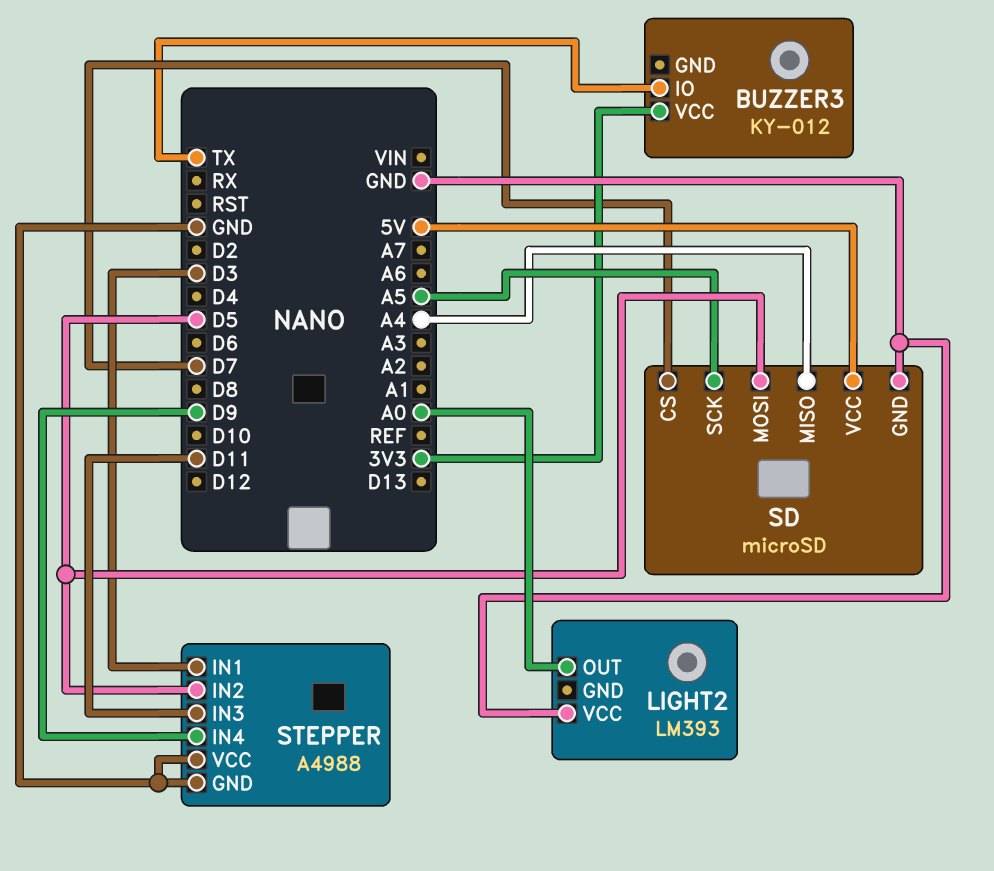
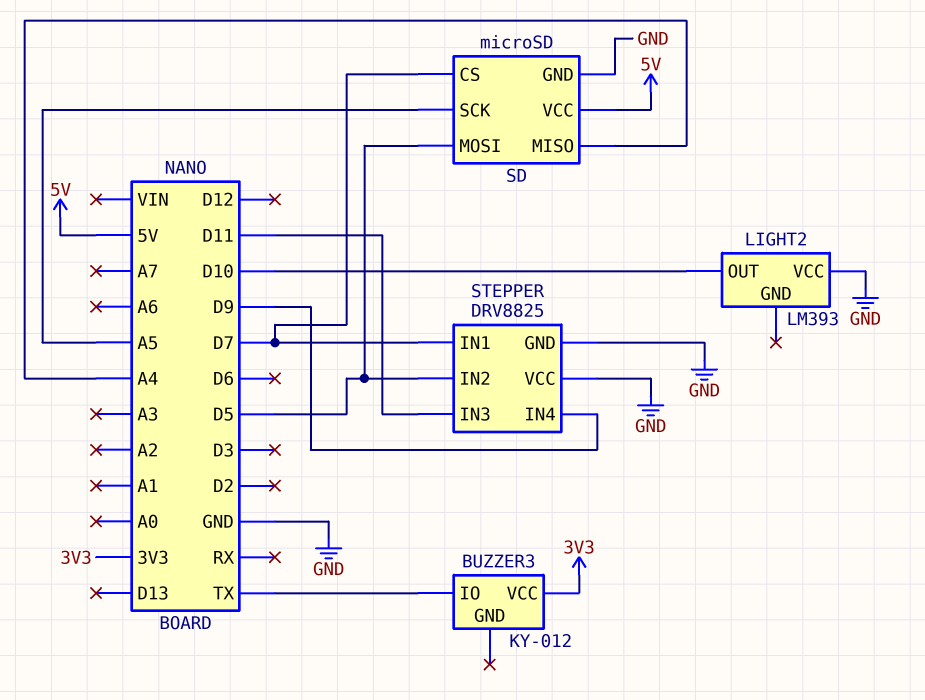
LIGHT2 pin OUT: A0 -> D10
STEPPER: A4988 -> DRV8825
STEPPER pin IN1: D3 -> D7

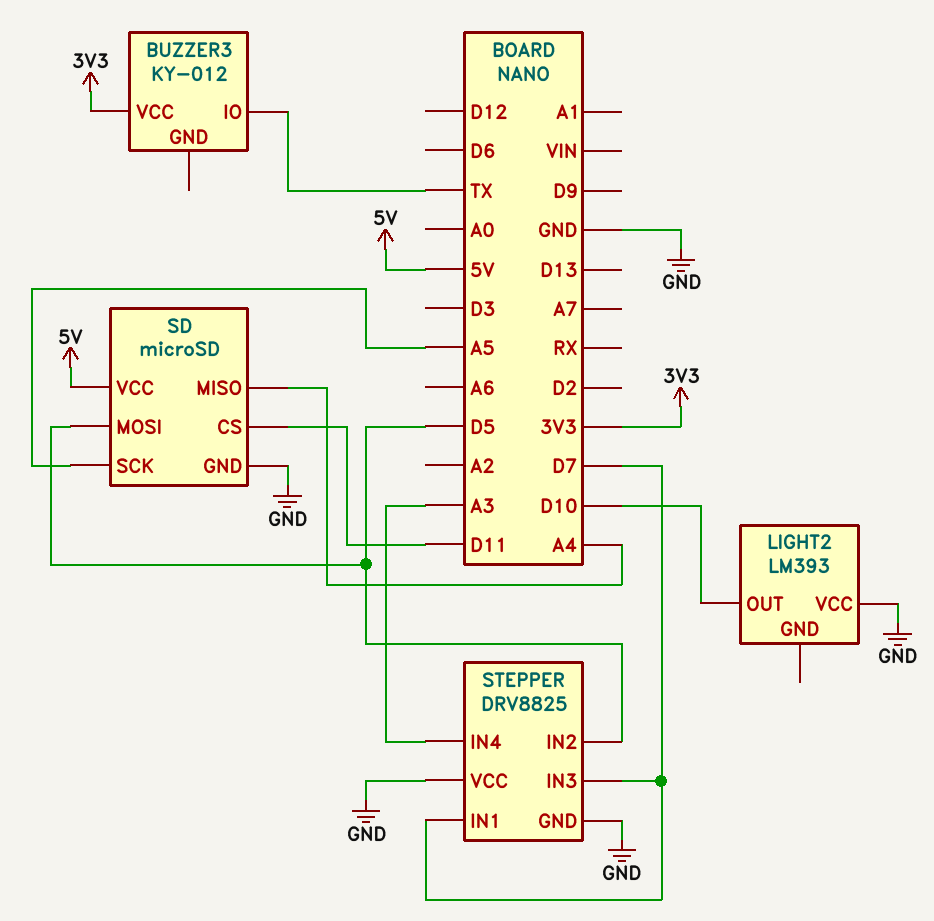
SD pin CS: D7 -> D11
STEPPER pin IN3: D11 -> D7
STEPPER pin IN4: D9 -> A3

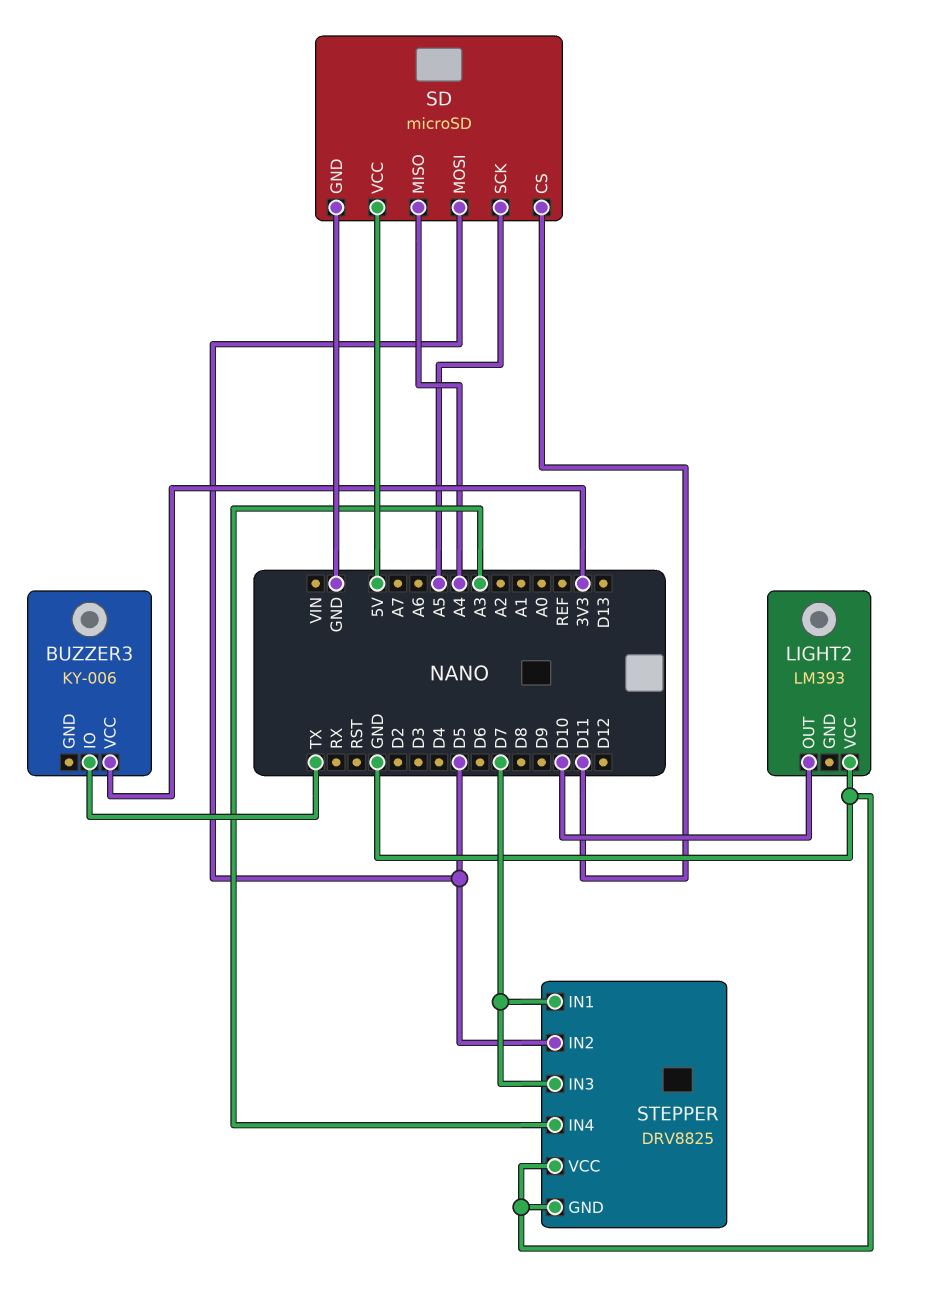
BUZZER3: KY-012 -> KY-006

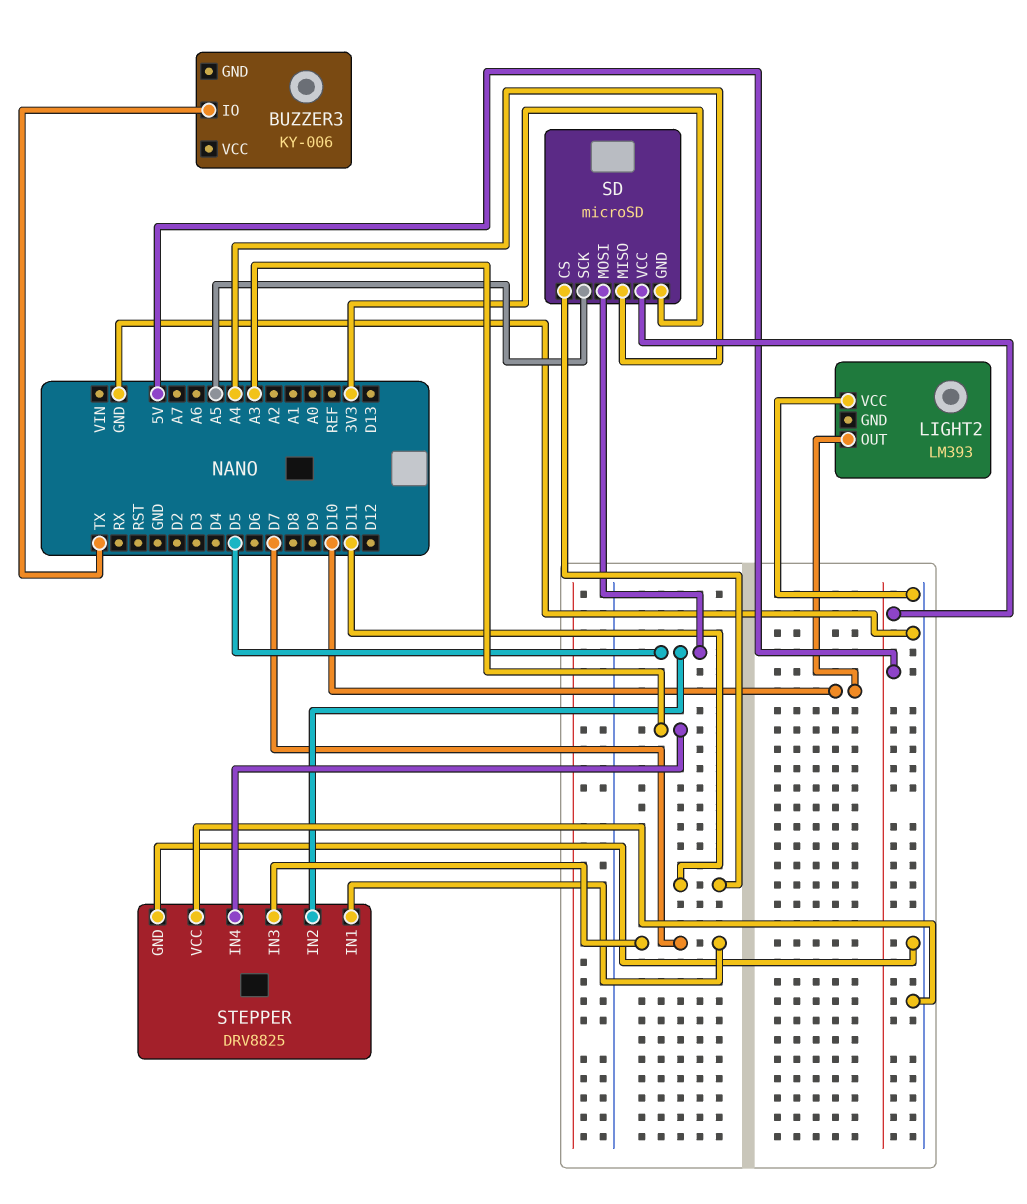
BUZZER3 pin VCC: 3V3 -> none
SD pin GND: GND -> 3V3

